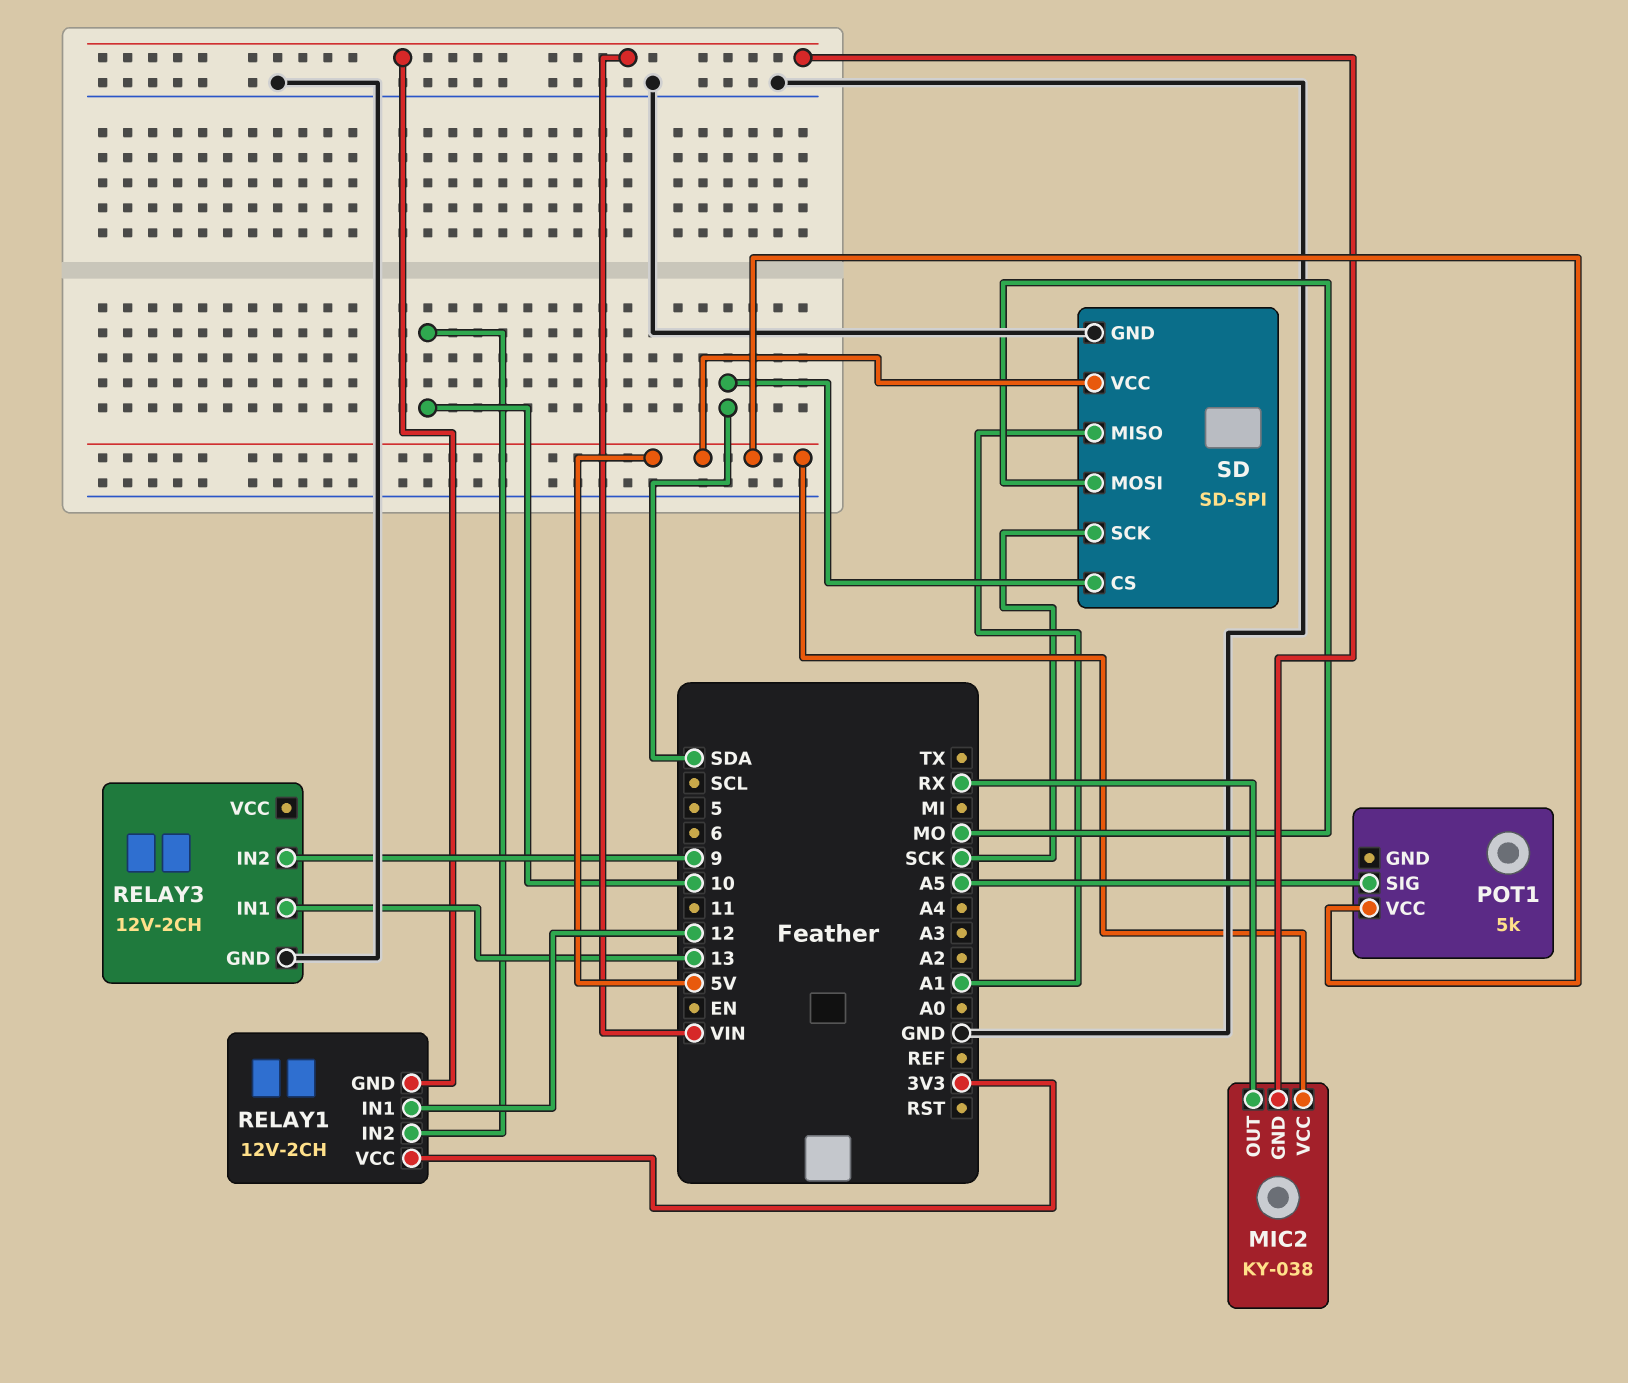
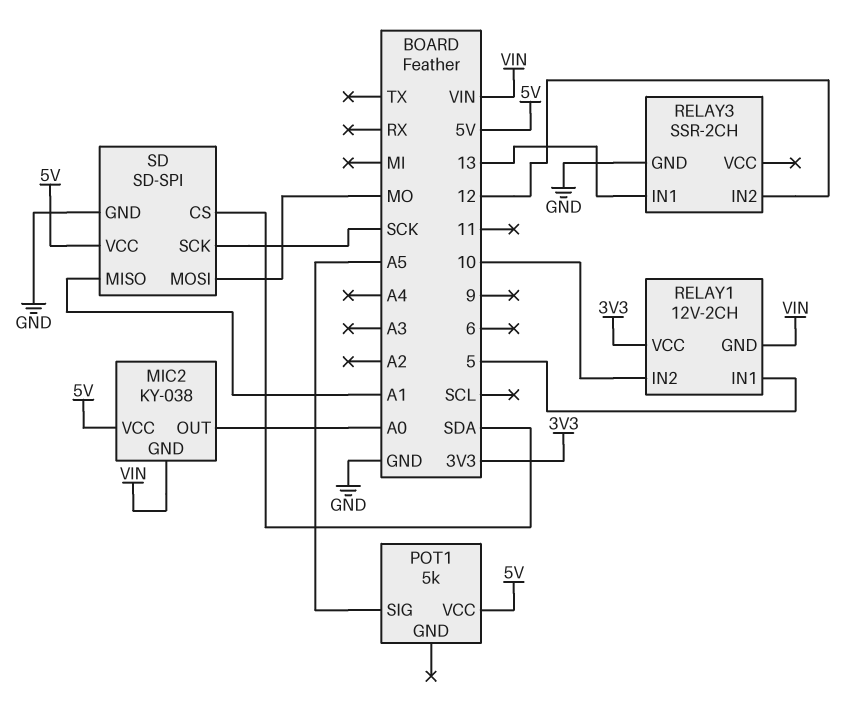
MIC2 pin OUT: RX -> A0
RELAY1 pin IN1: 12 -> 5
RELAY3: 12V-2CH -> SSR-2CH
RELAY3 pin IN2: 9 -> 12

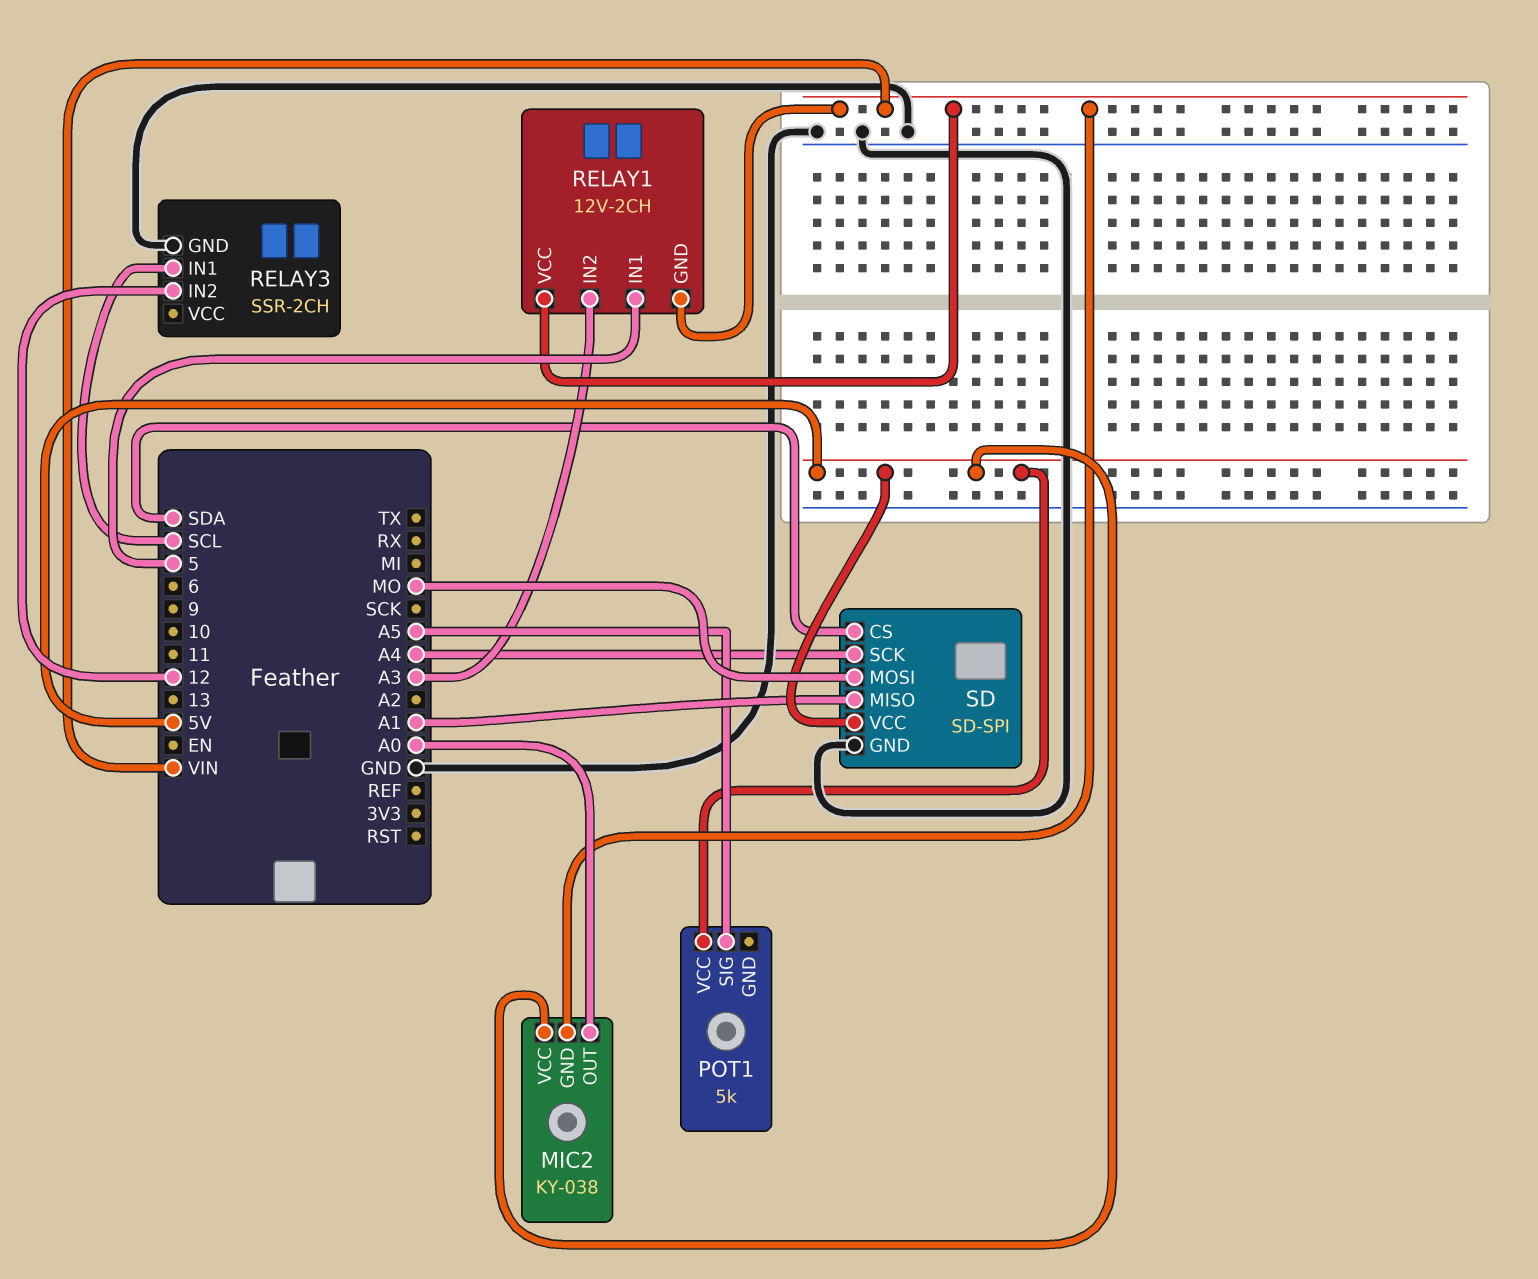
RELAY1 pin IN2: 10 -> A3
RELAY1 pin VCC: 3V3 -> VIN
RELAY3 pin IN1: 13 -> SCL
SD pin SCK: SCK -> A4

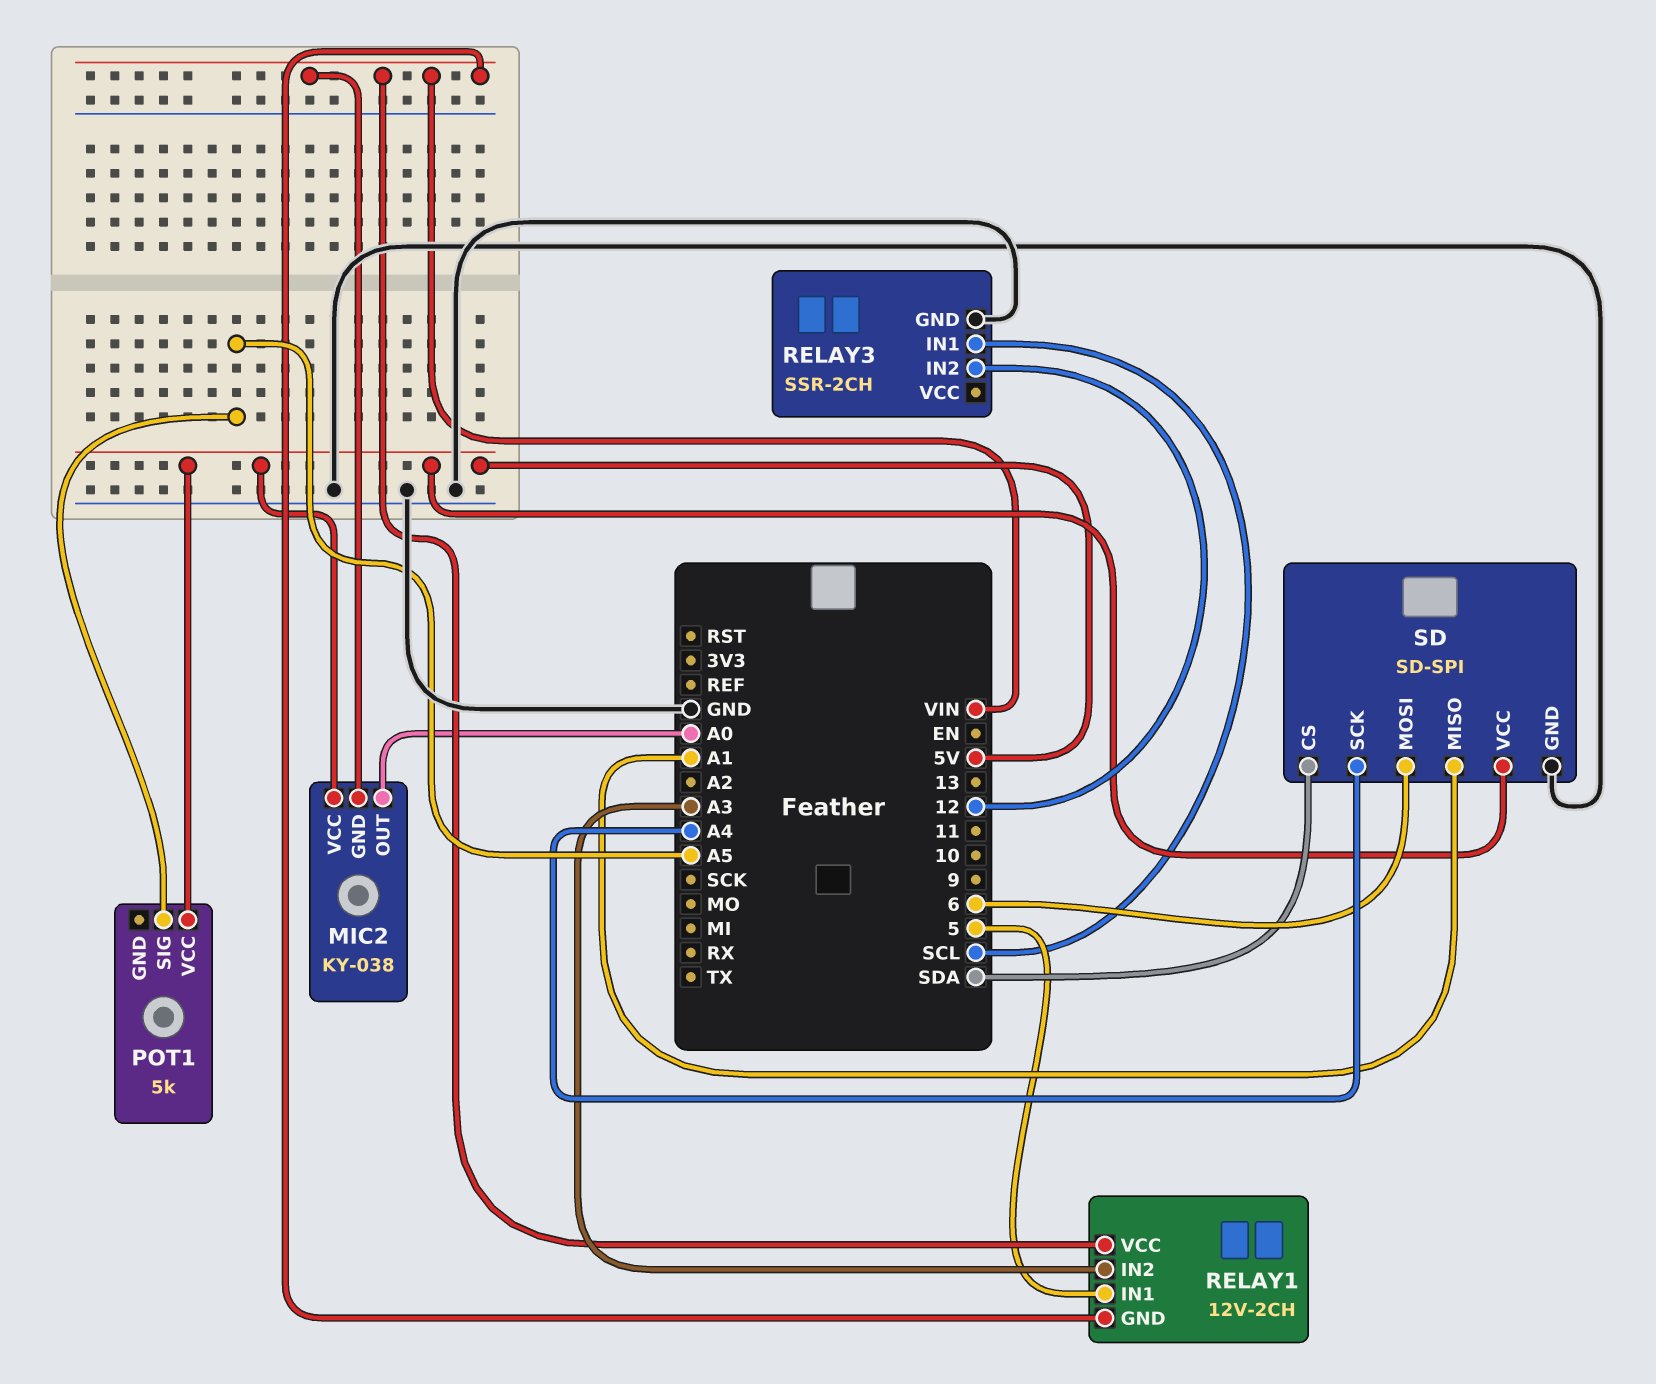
SD pin MOSI: MO -> 6

